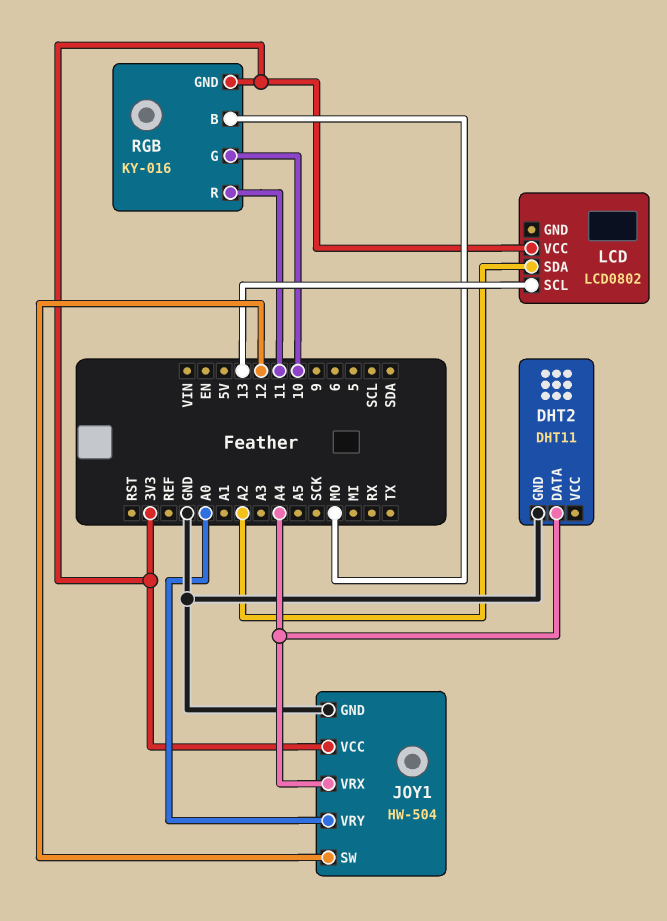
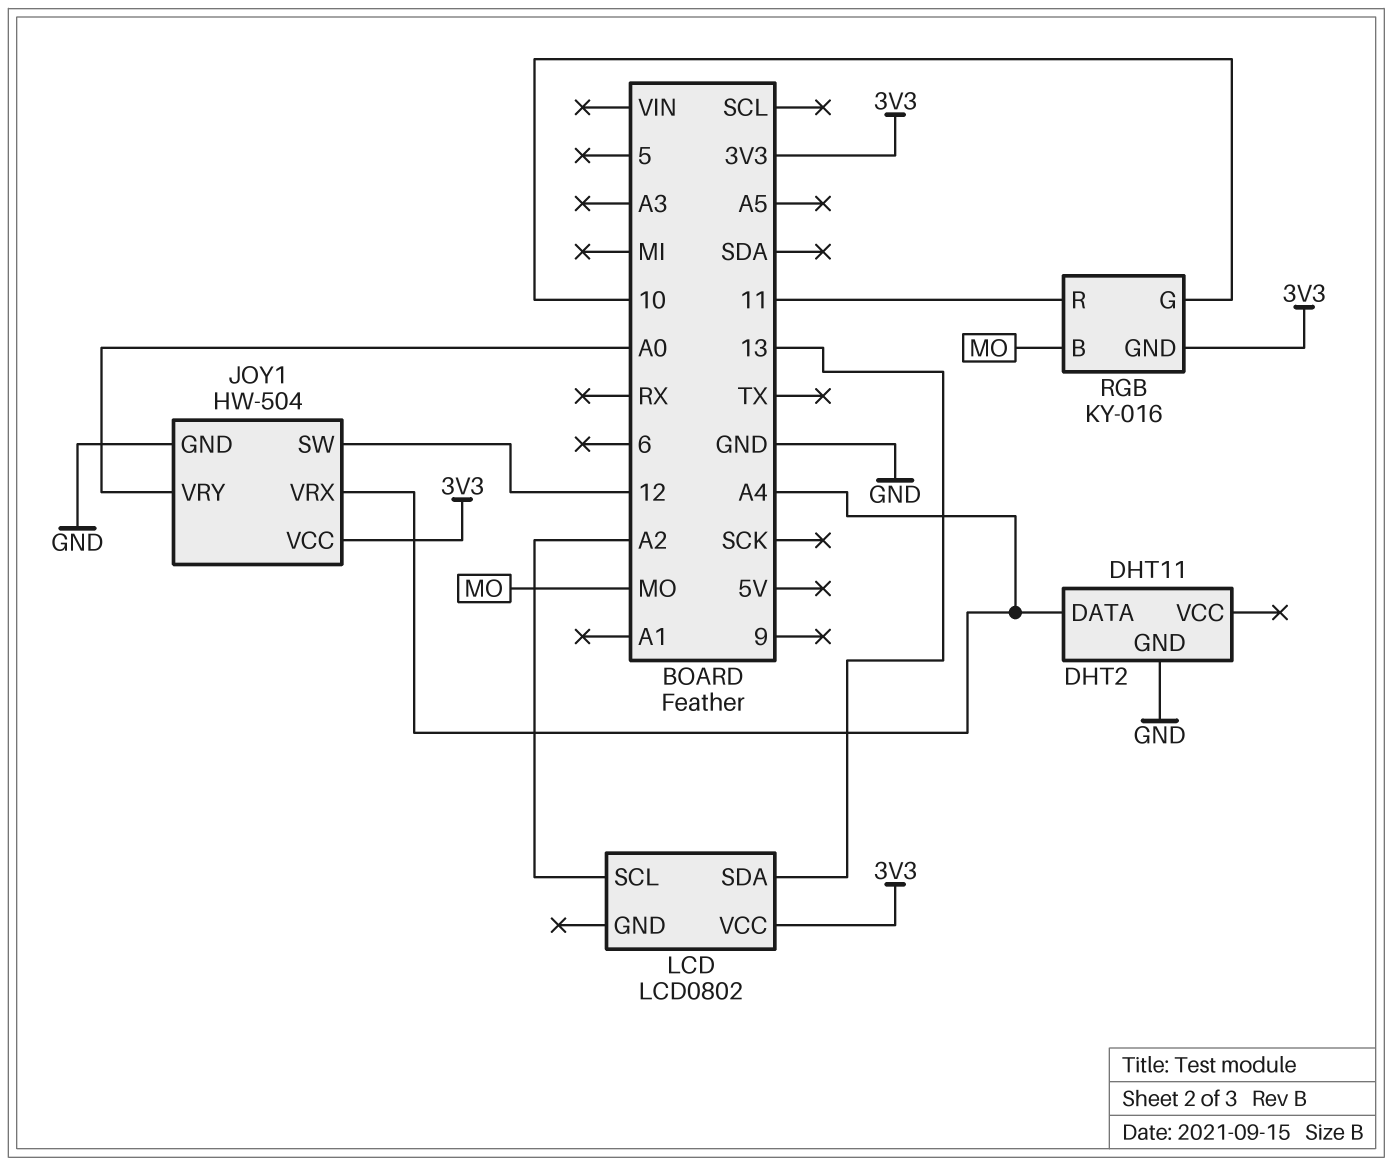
LCD pin SCL: 13 -> A2
LCD pin SDA: A2 -> 13

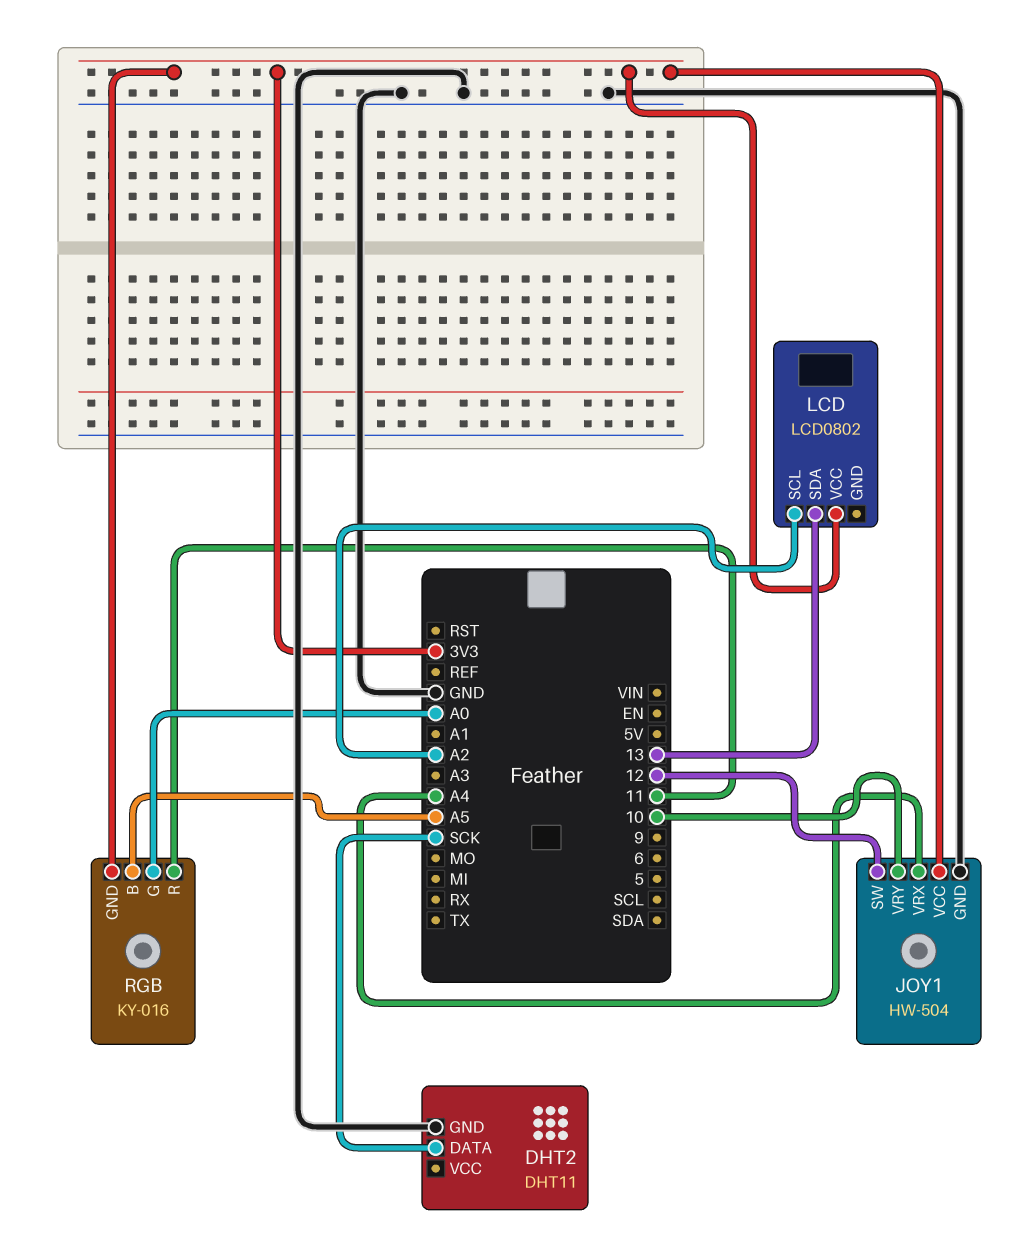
DHT2 pin DATA: A4 -> SCK
JOY1 pin VRY: A0 -> 10
RGB pin B: MO -> A5
RGB pin G: 10 -> A0

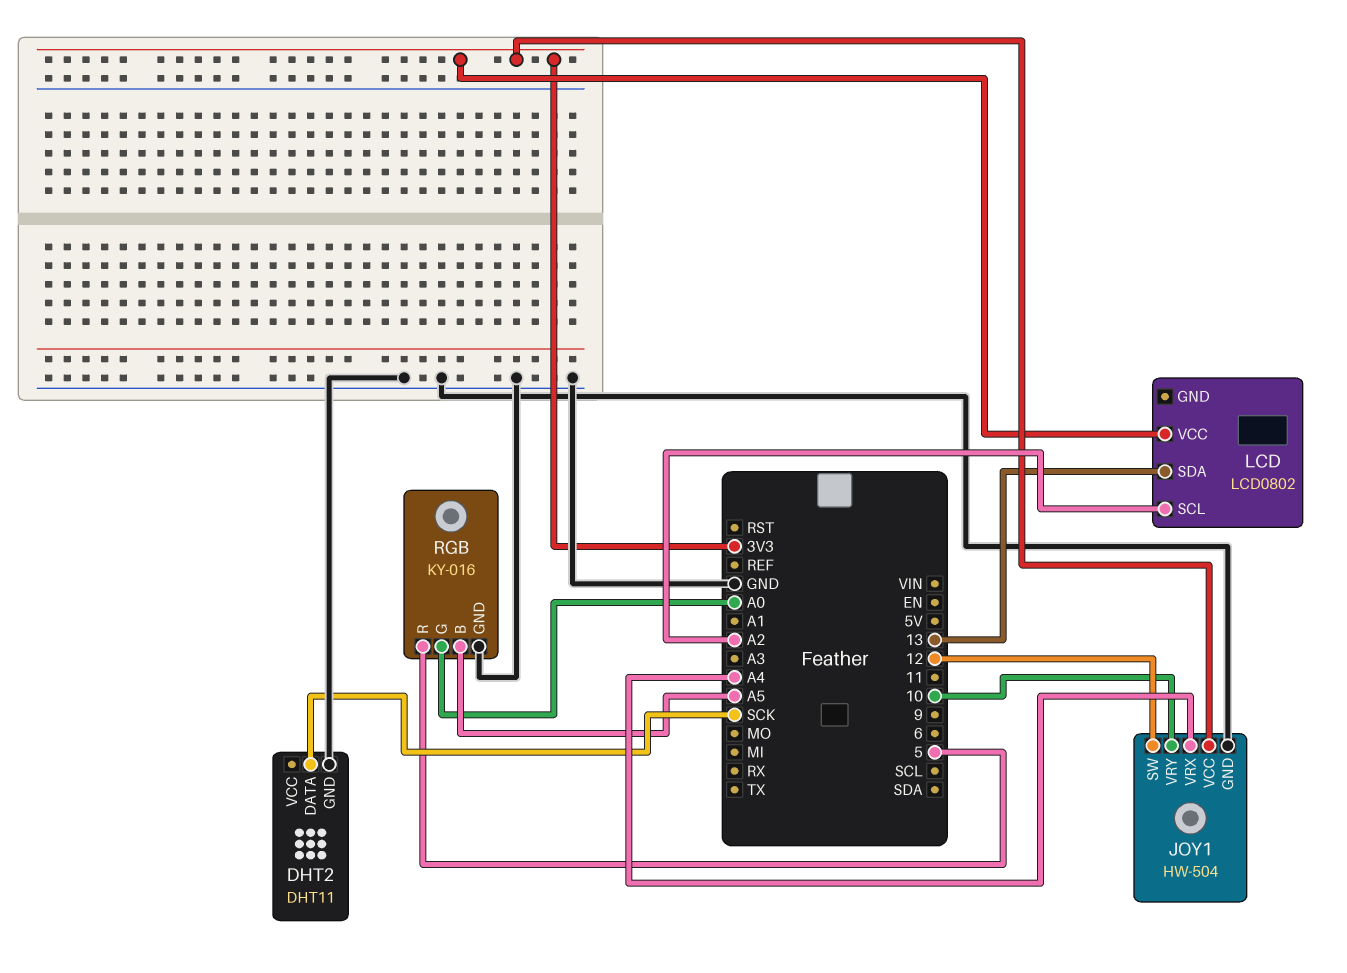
RGB pin GND: 3V3 -> GND
RGB pin R: 11 -> 5

